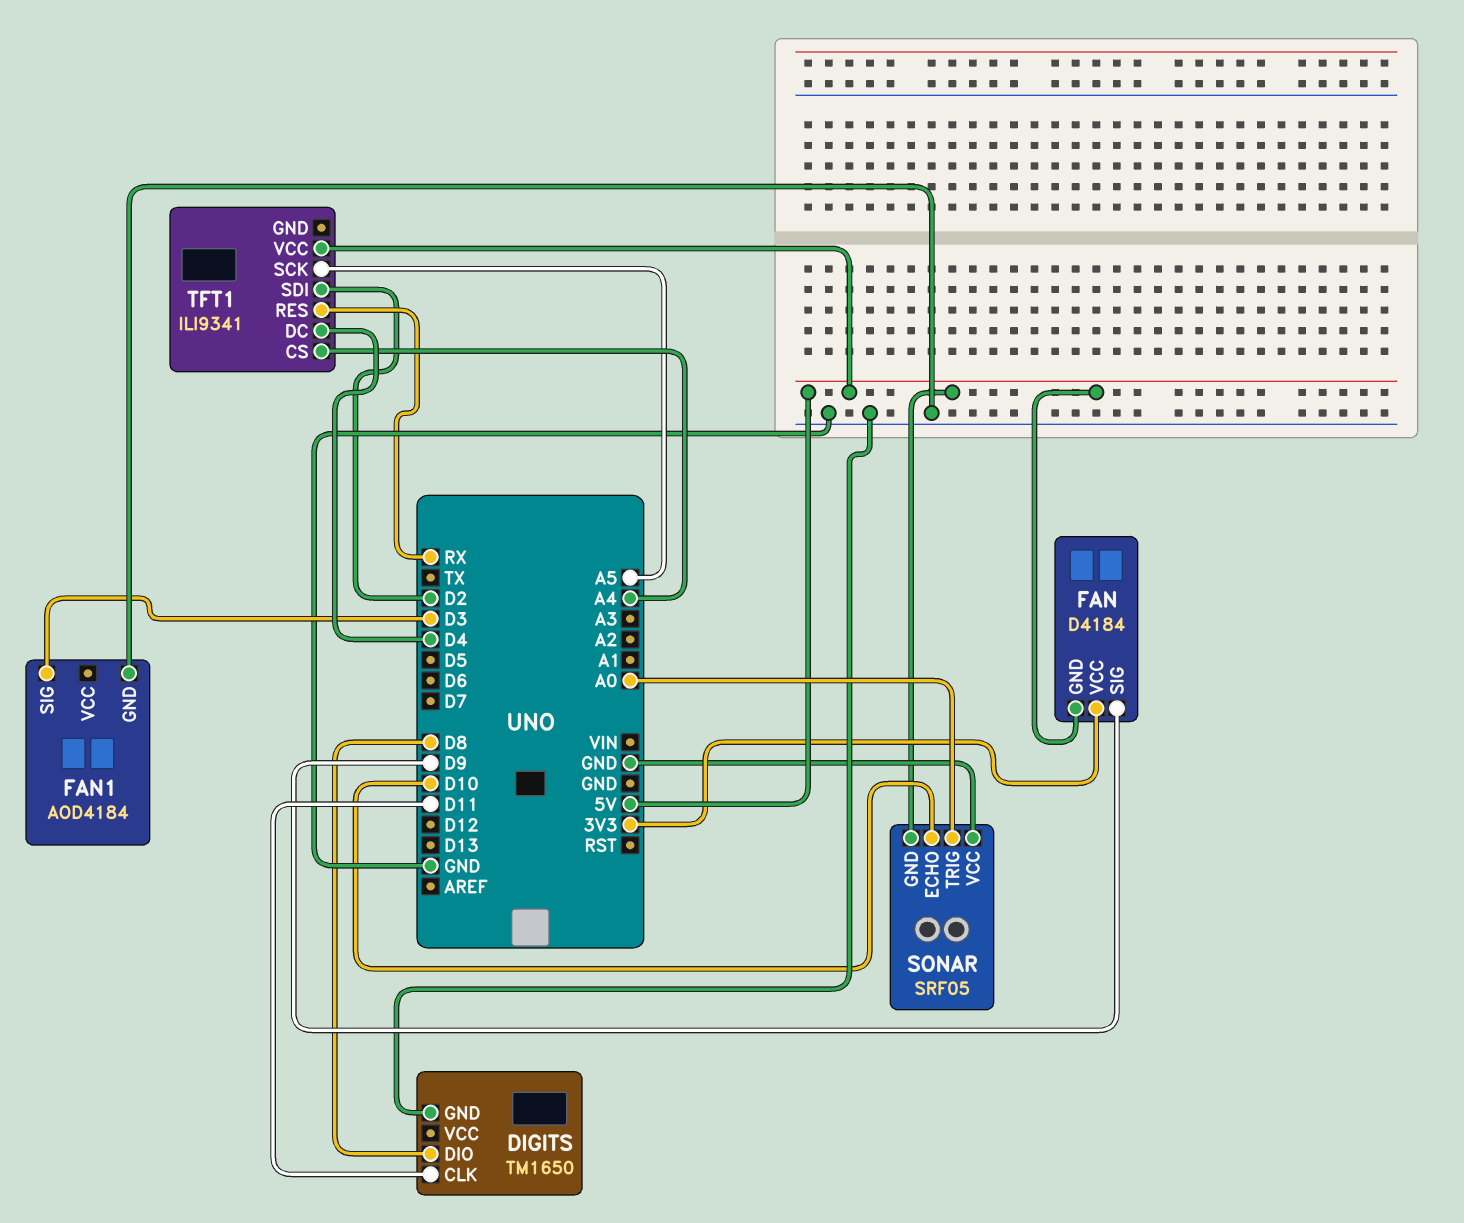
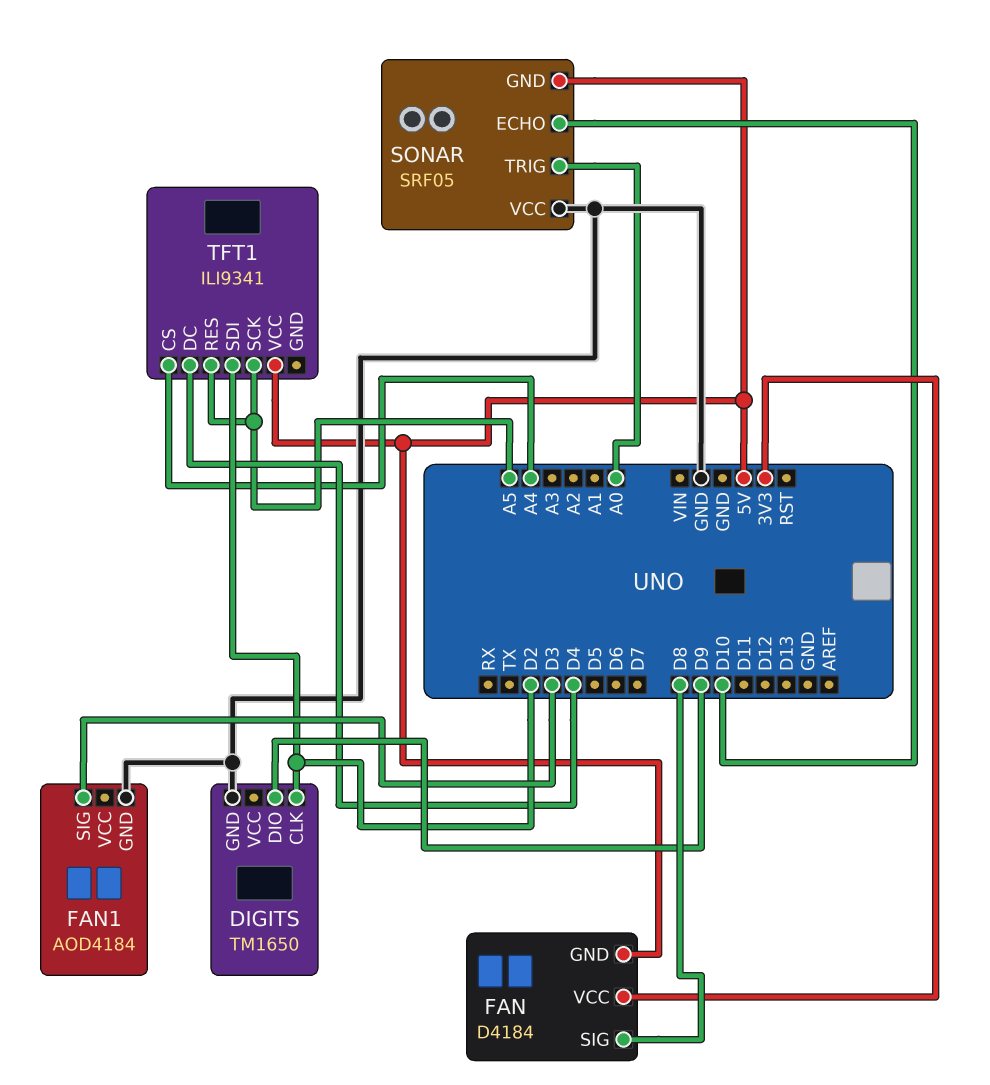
DIGITS pin CLK: D11 -> D2
DIGITS pin DIO: D8 -> D9
FAN pin SIG: D9 -> D8
TFT1 pin RES: RX -> A5

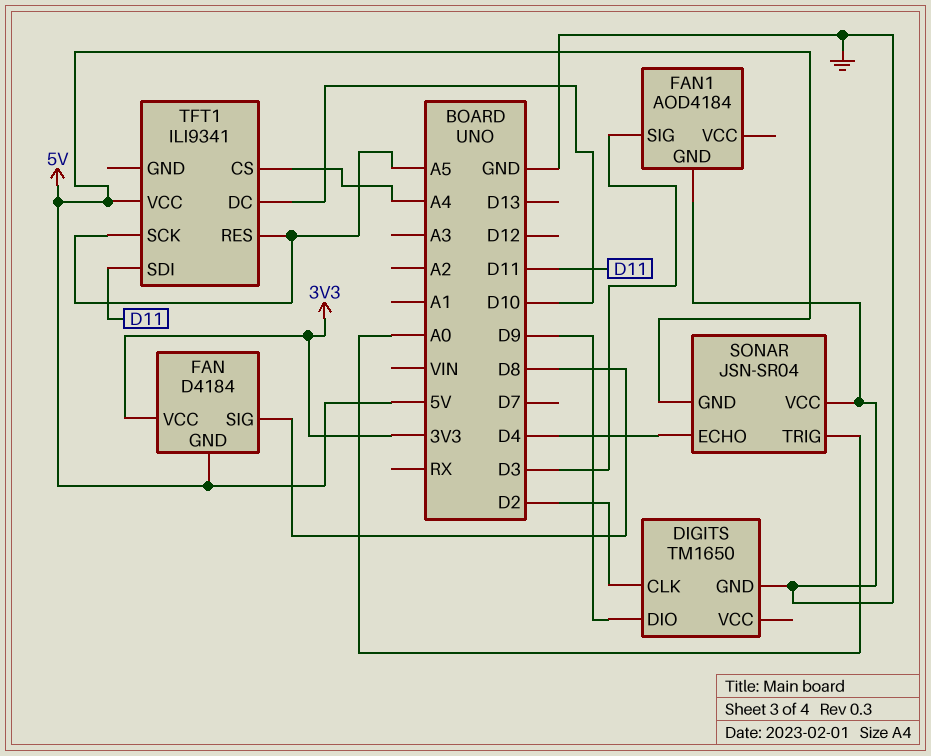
SONAR: SRF05 -> JSN-SR04
SONAR pin ECHO: D10 -> D4
TFT1 pin DC: D4 -> D10
TFT1 pin SDI: D2 -> D11

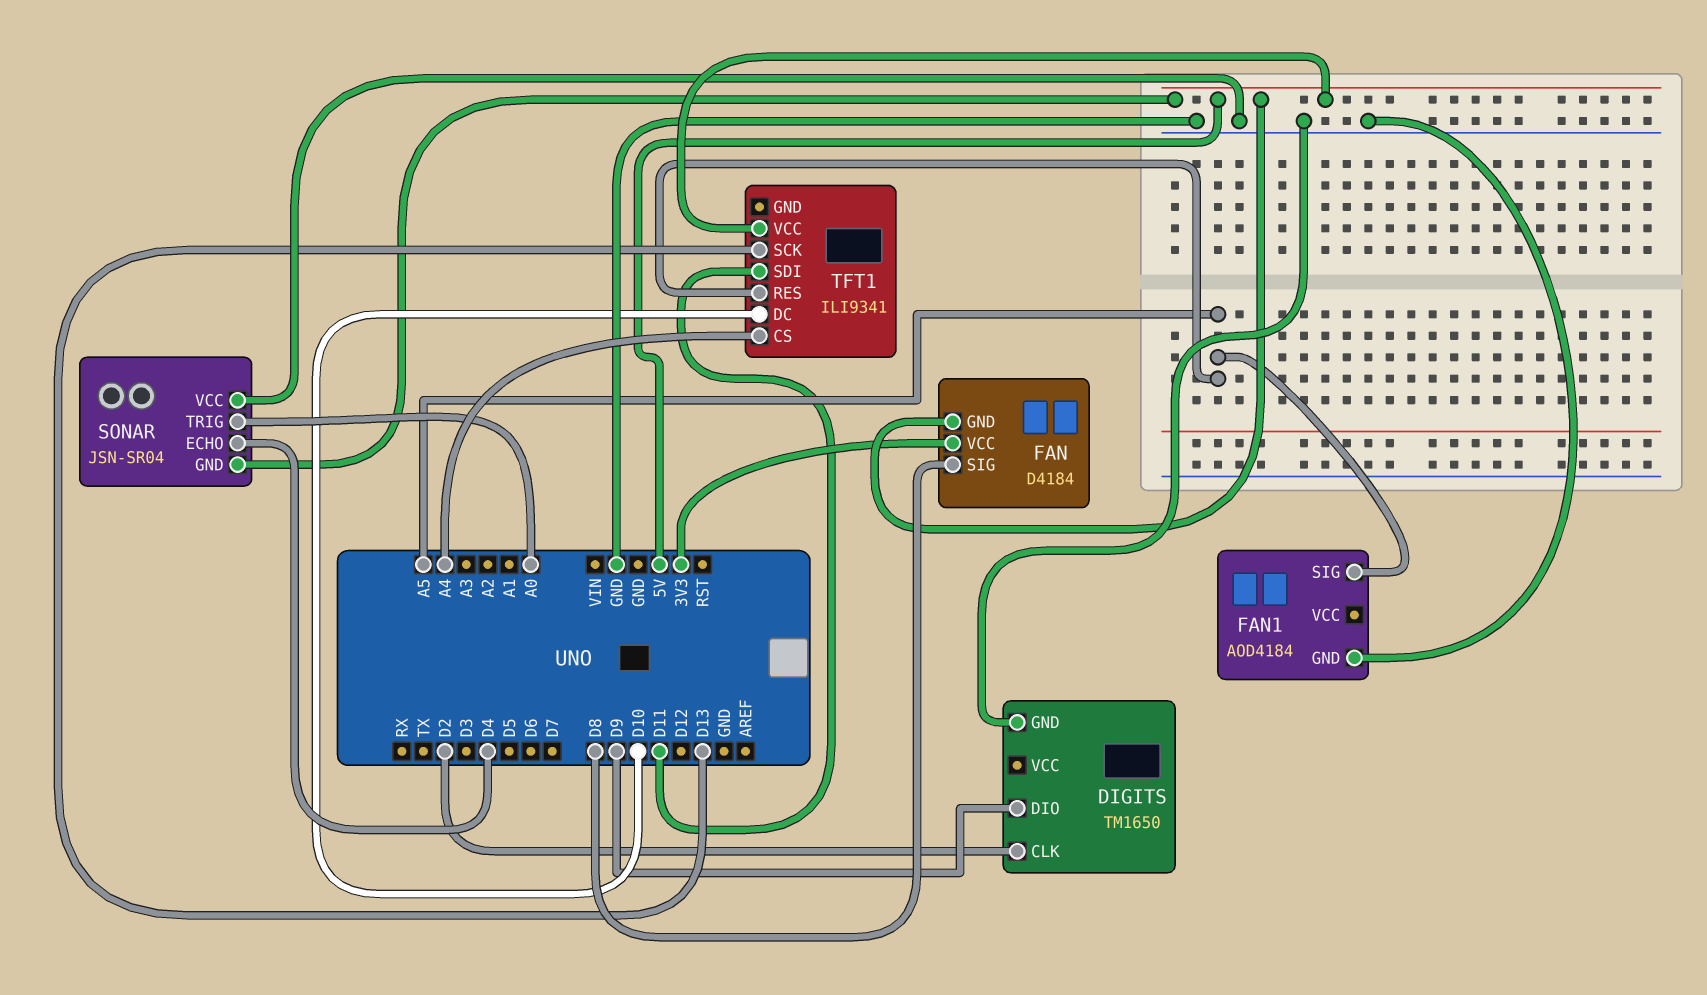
FAN1 pin SIG: D3 -> A5
TFT1 pin SCK: A5 -> D13

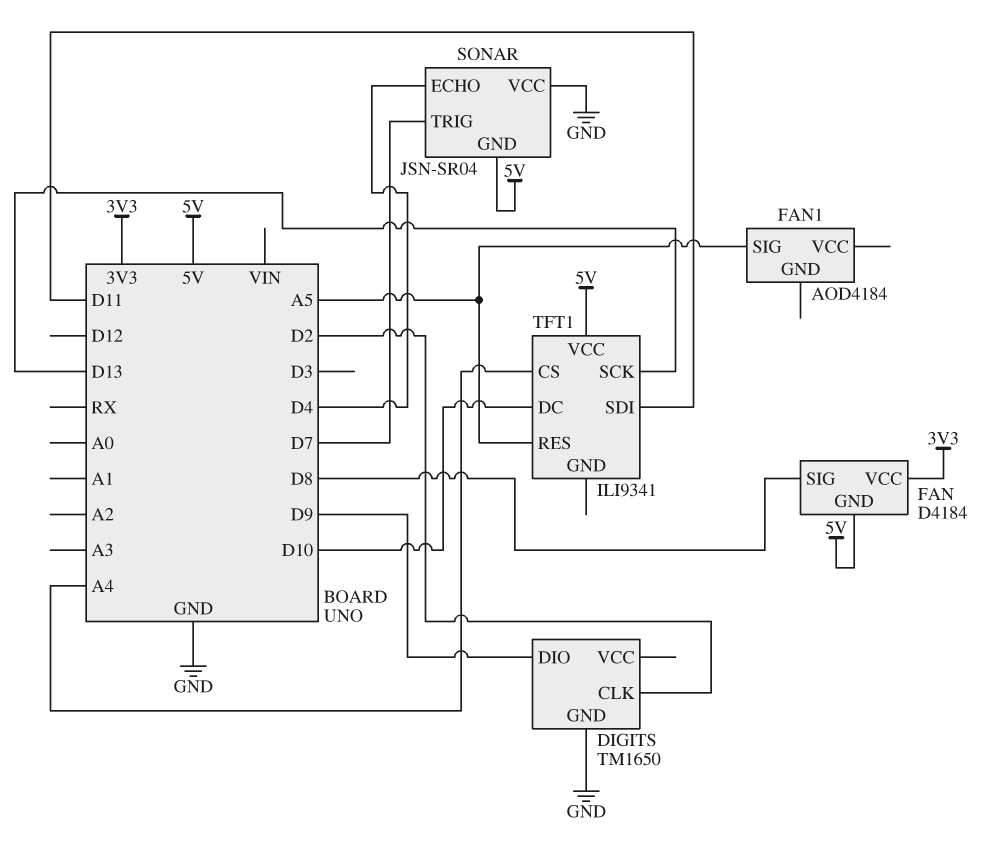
FAN1 pin GND: GND -> none
SONAR pin TRIG: A0 -> D7

